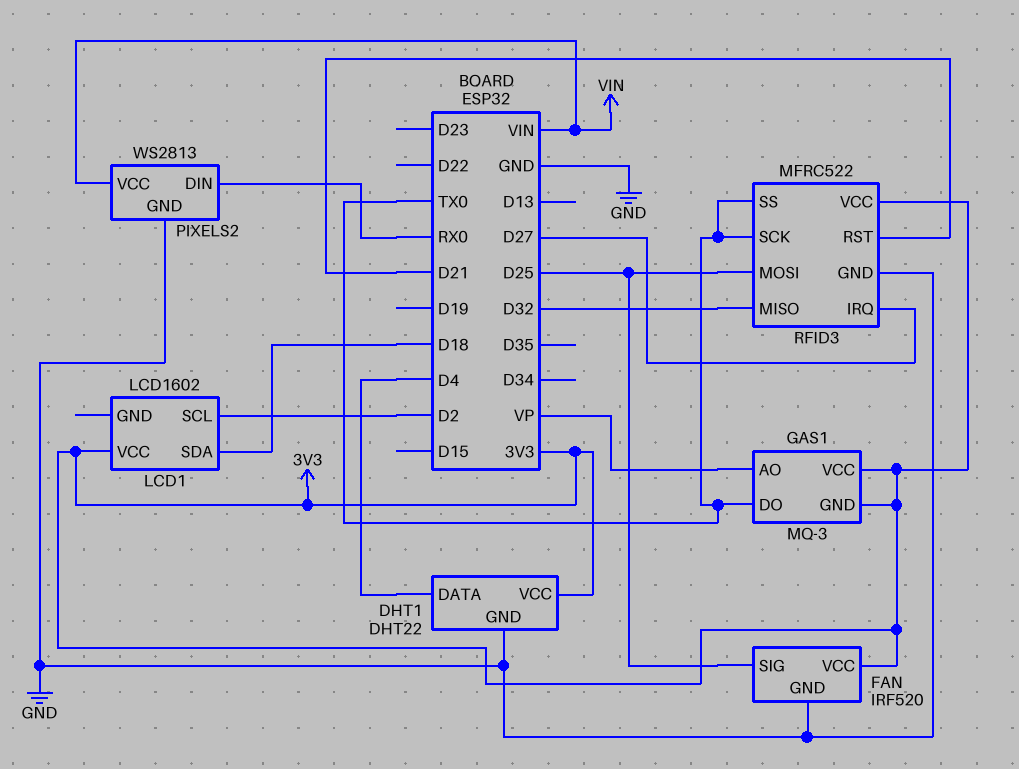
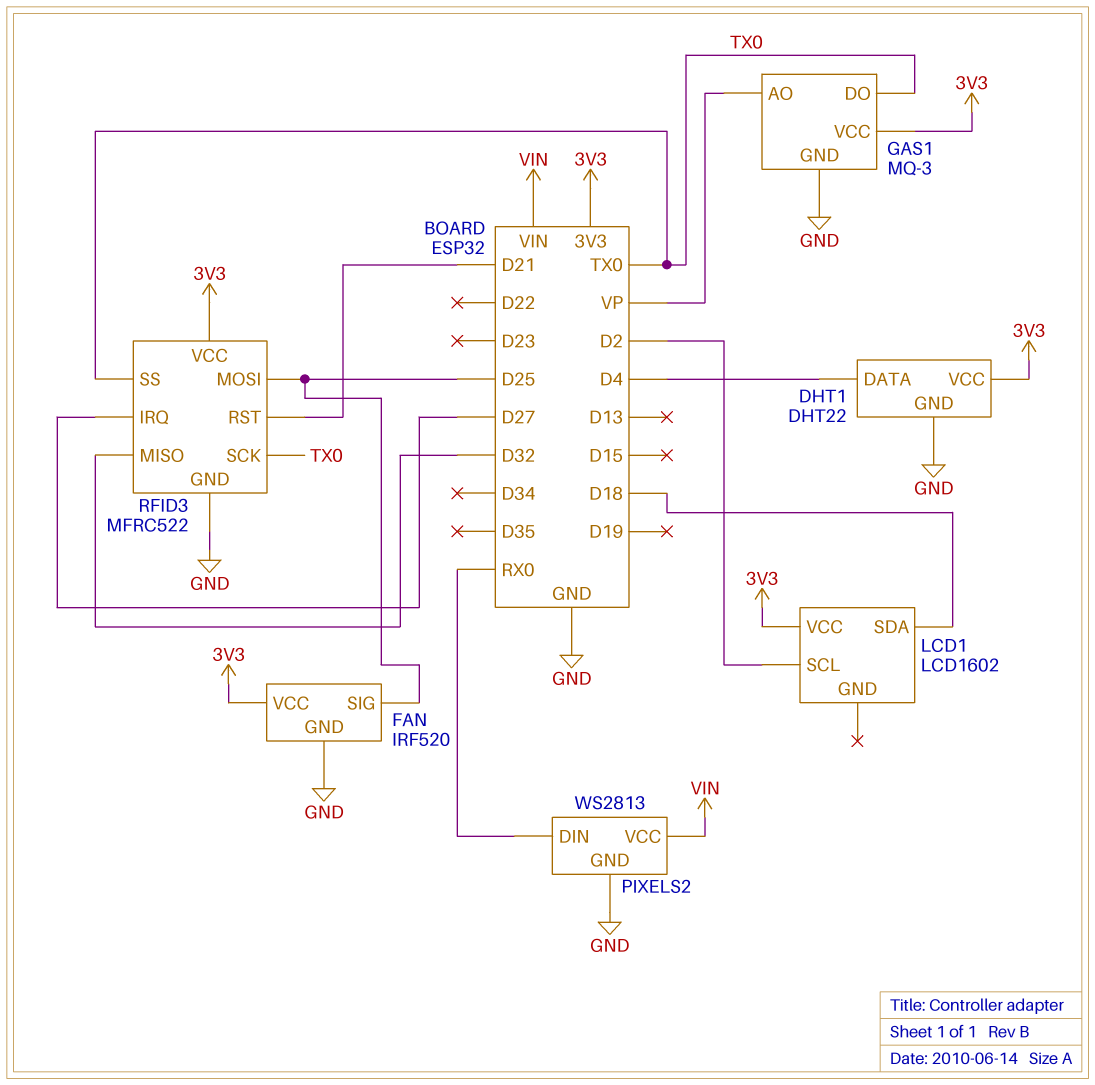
GAS1 pin GND: 3V3 -> GND

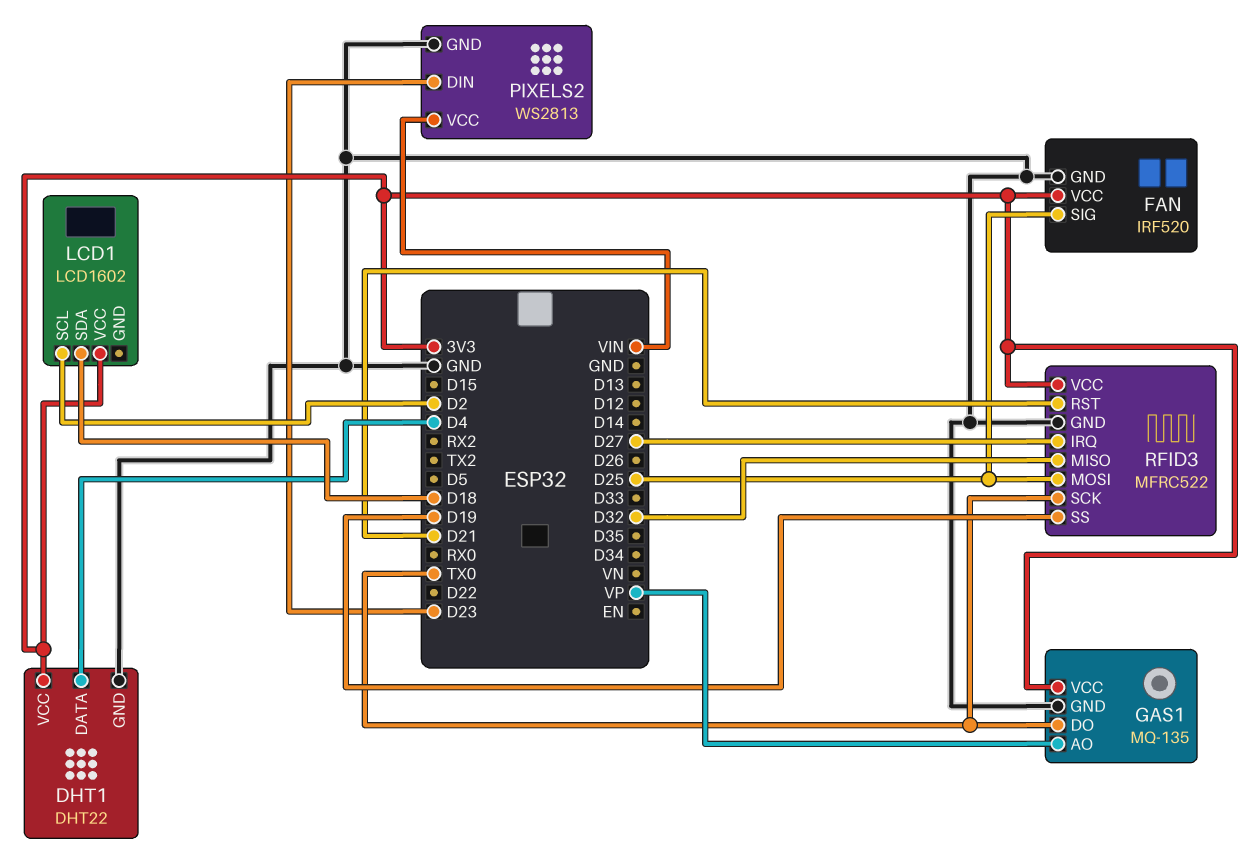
GAS1: MQ-3 -> MQ-135
PIXELS2 pin DIN: RX0 -> D23
RFID3 pin SS: TX0 -> D19

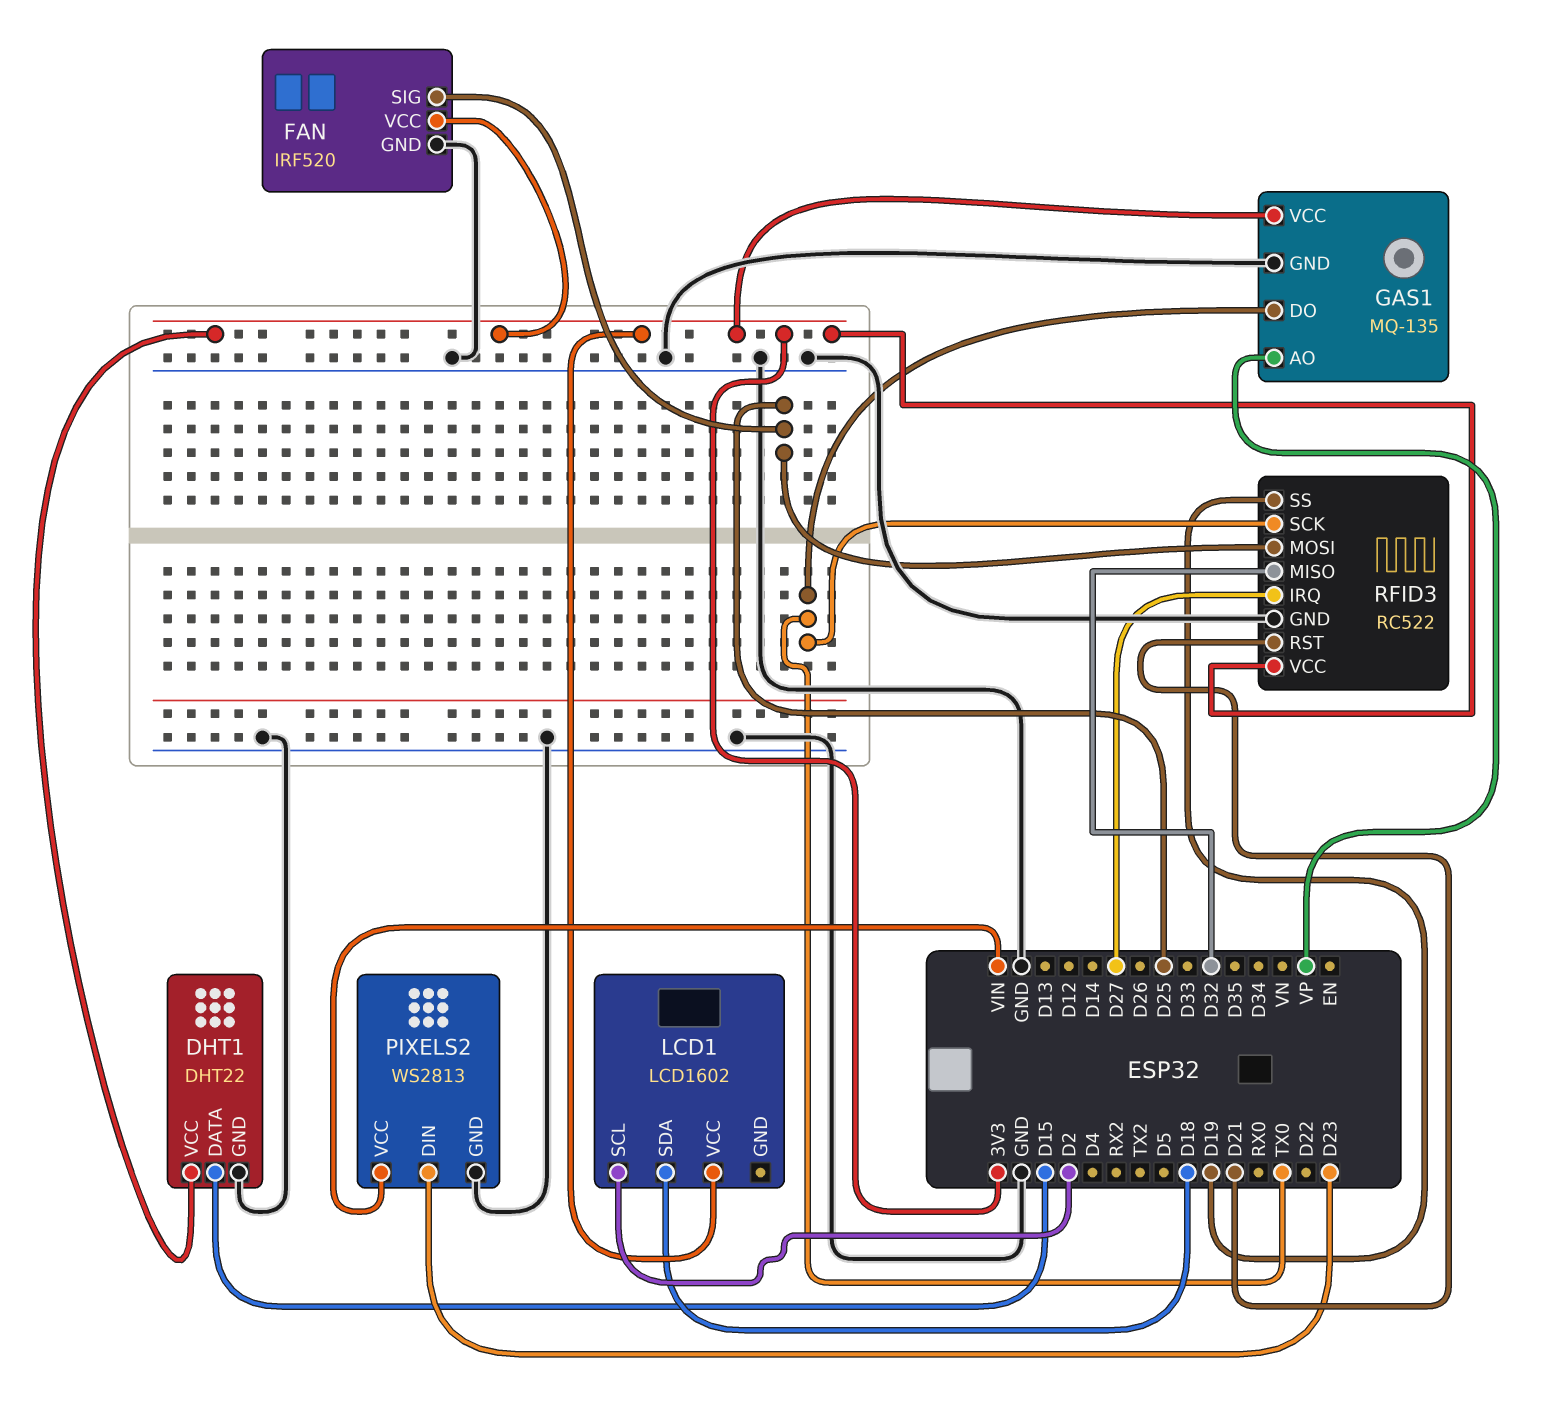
DHT1 pin DATA: D4 -> D15
RFID3: MFRC522 -> RC522

